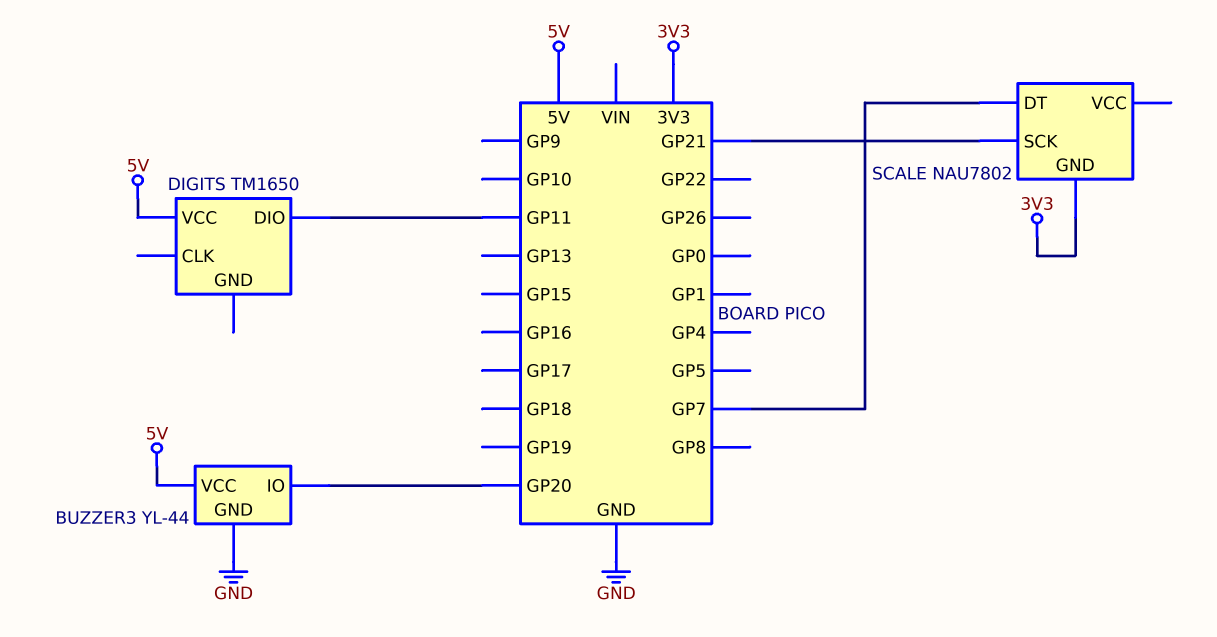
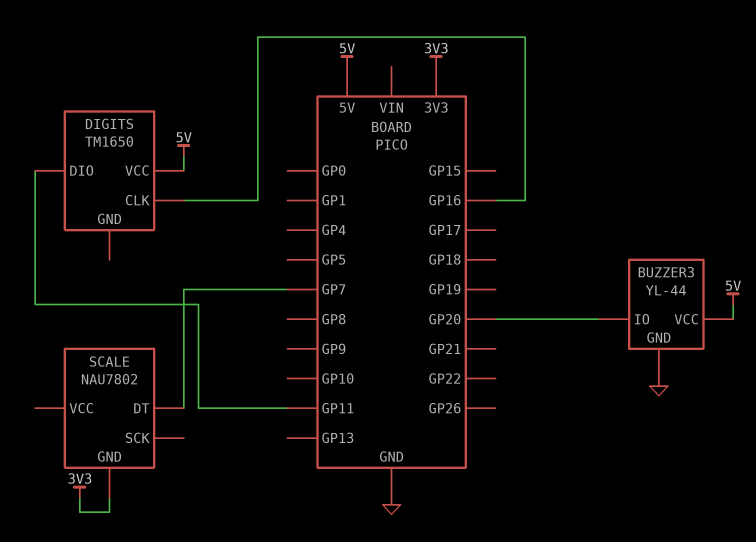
DIGITS pin CLK: none -> GP16
SCALE pin SCK: GP21 -> none

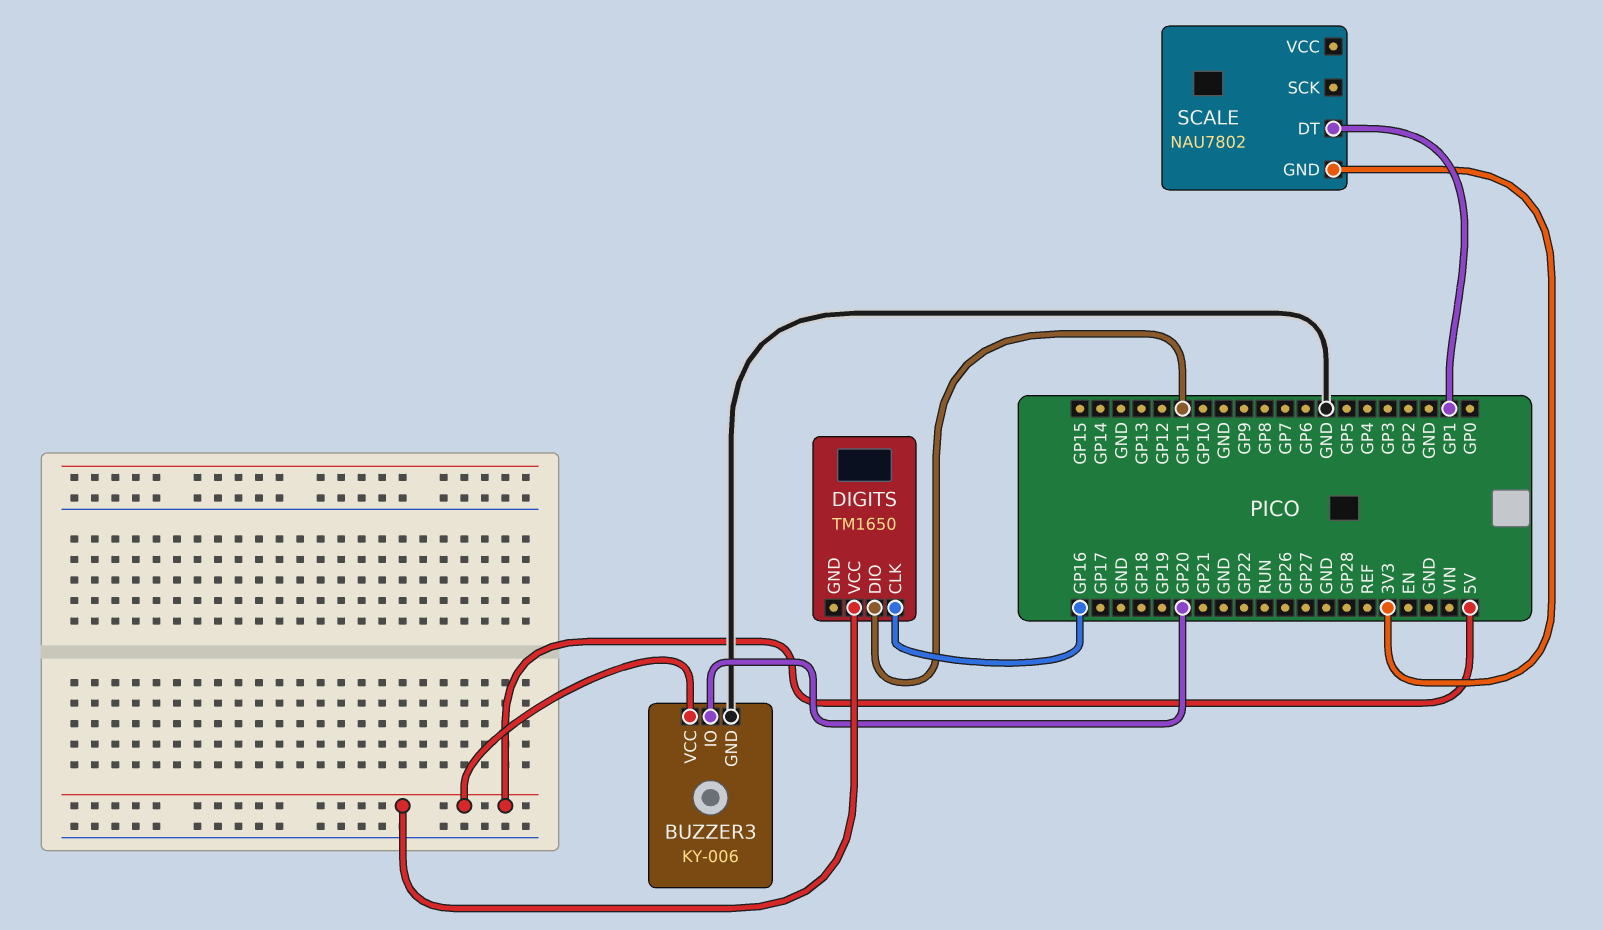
BUZZER3: YL-44 -> KY-006
SCALE pin DT: GP7 -> GP1

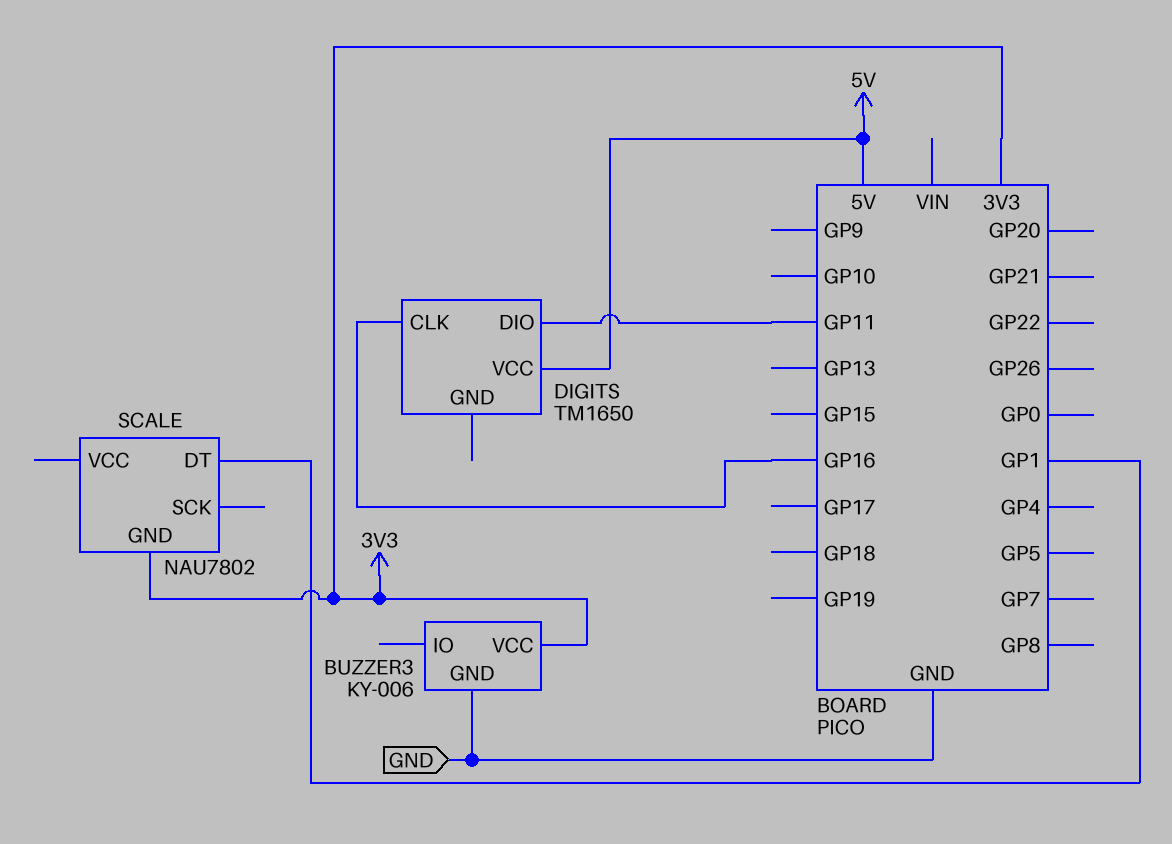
BUZZER3 pin IO: GP20 -> none
BUZZER3 pin VCC: 5V -> 3V3

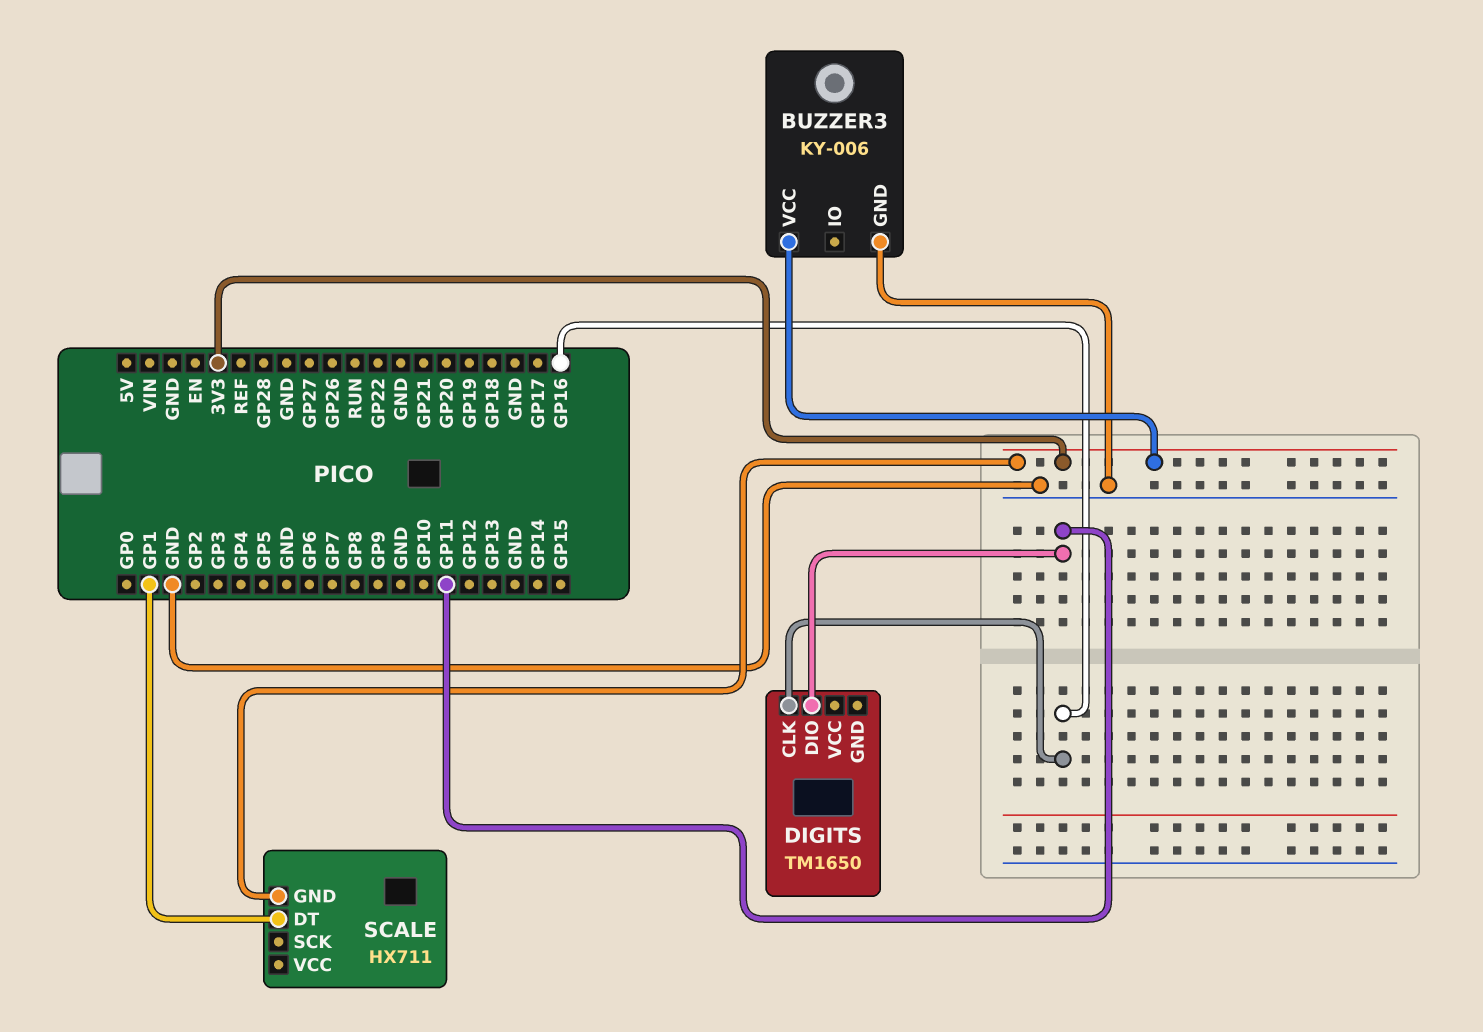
DIGITS pin VCC: 5V -> none
SCALE: NAU7802 -> HX711

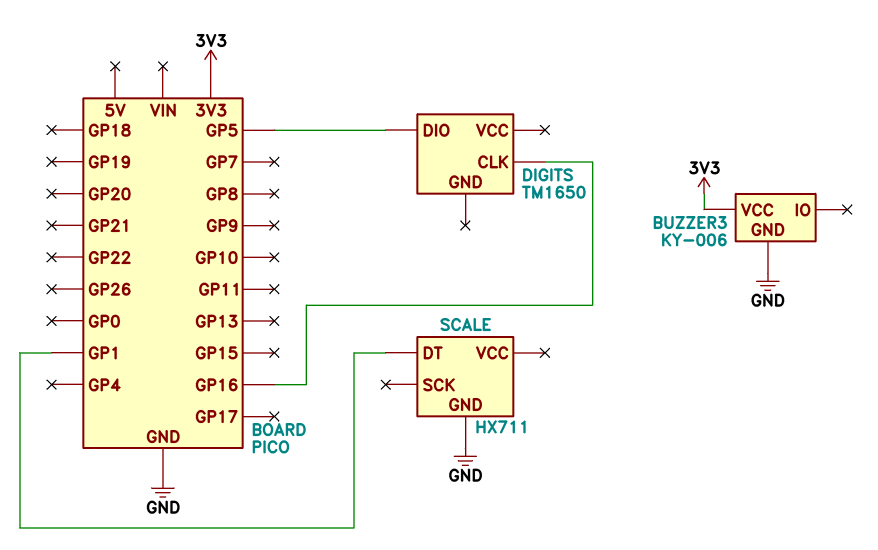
DIGITS pin DIO: GP11 -> GP5
SCALE pin GND: 3V3 -> GND

